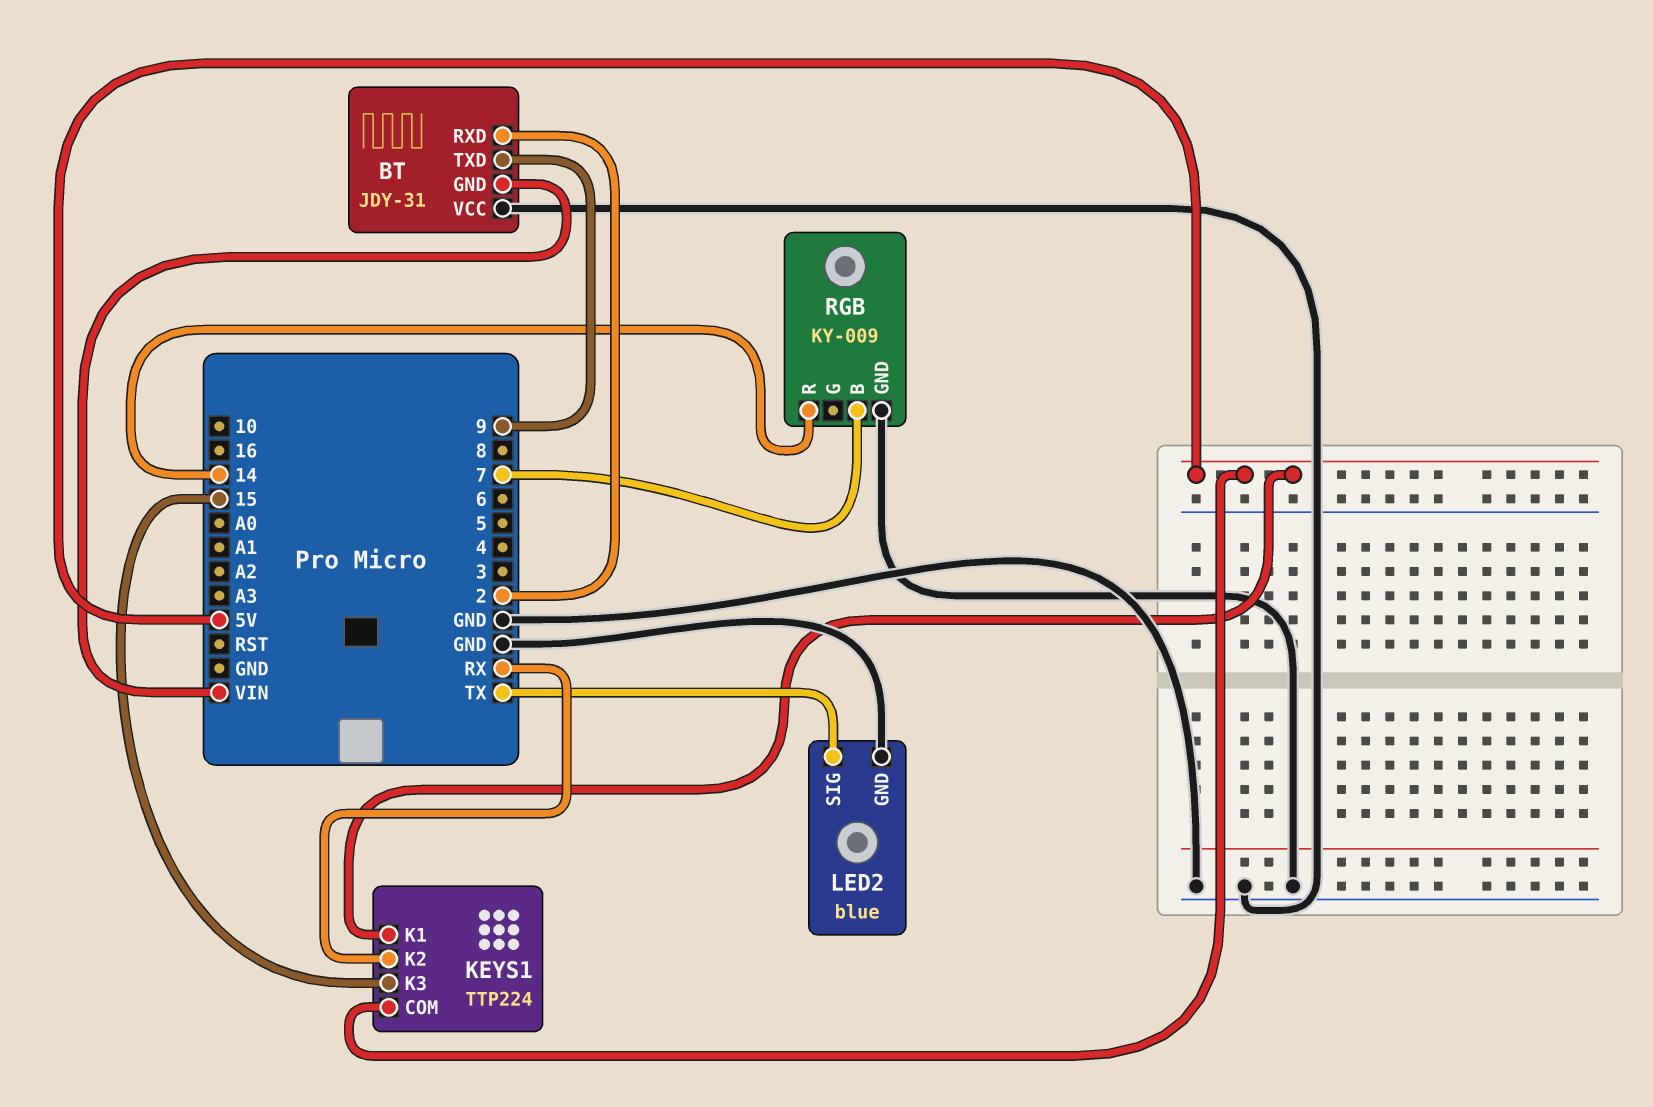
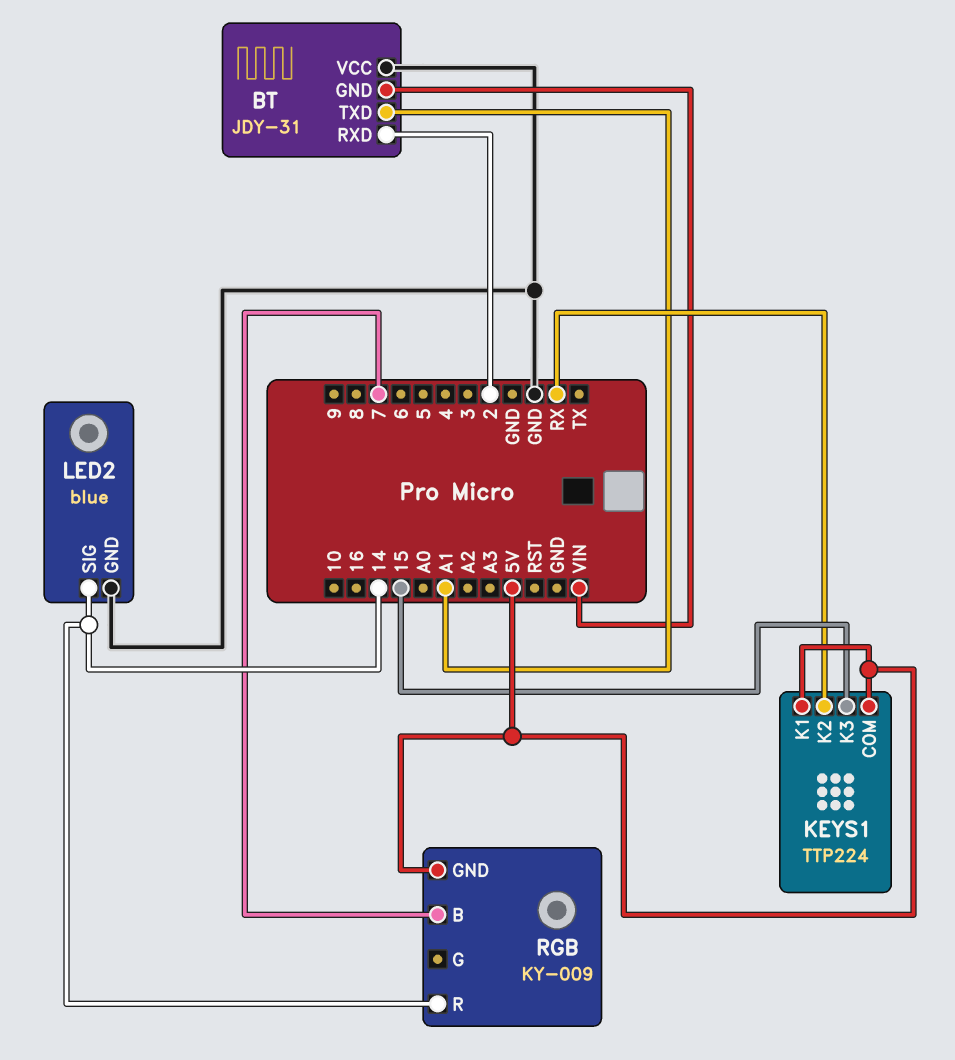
BT pin TXD: 9 -> A1
LED2 pin SIG: TX -> 14
RGB pin GND: GND -> 5V

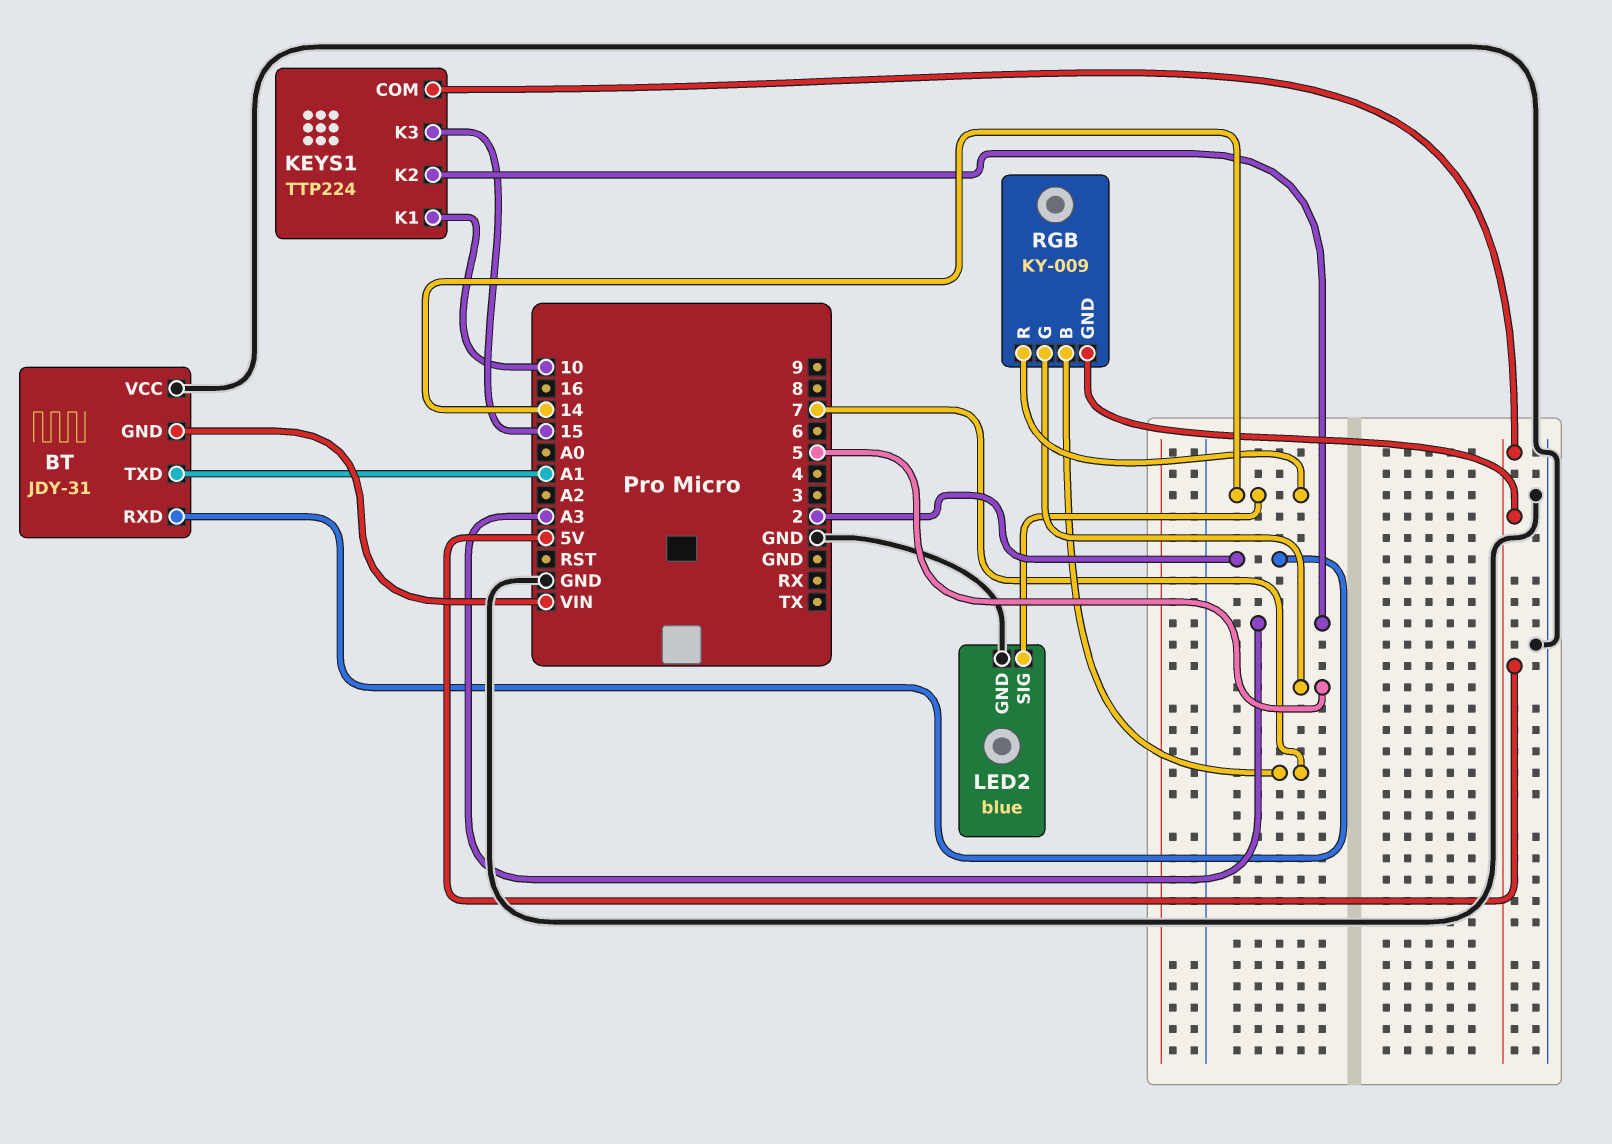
KEYS1 pin K1: 5V -> 10
KEYS1 pin K2: RX -> A3
RGB pin G: none -> 5

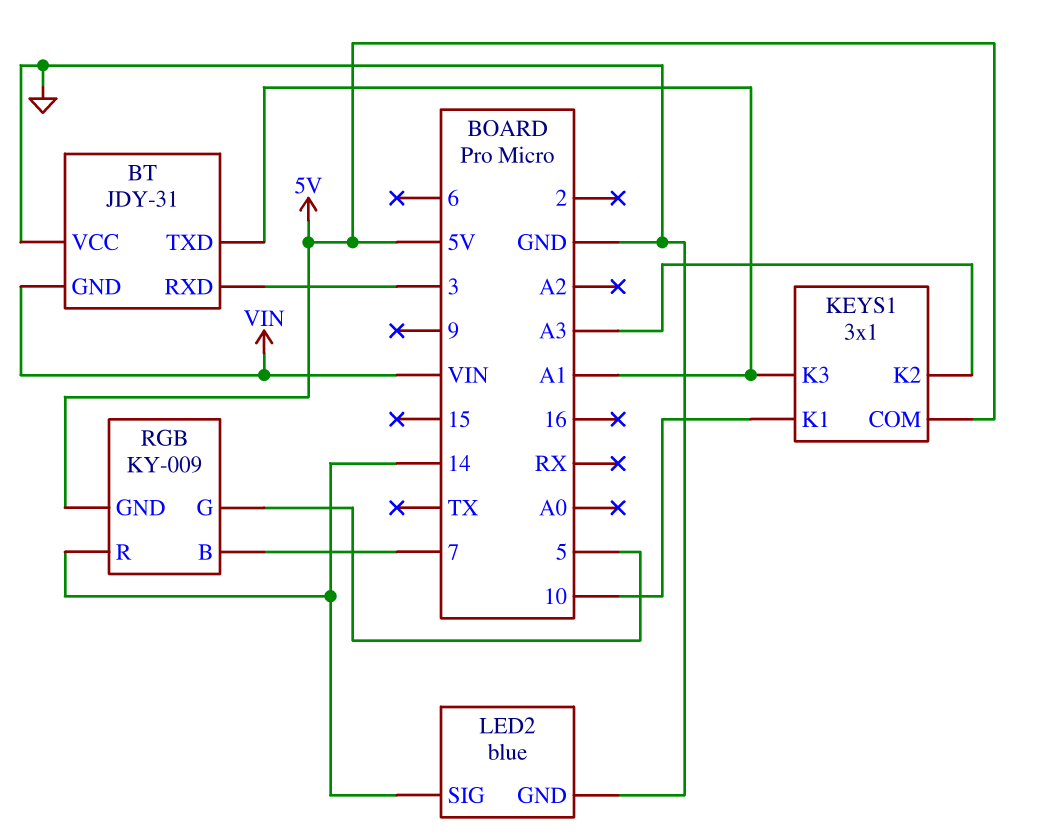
BT pin RXD: 2 -> 3
KEYS1: TTP224 -> 3x1
KEYS1 pin K3: 15 -> A1

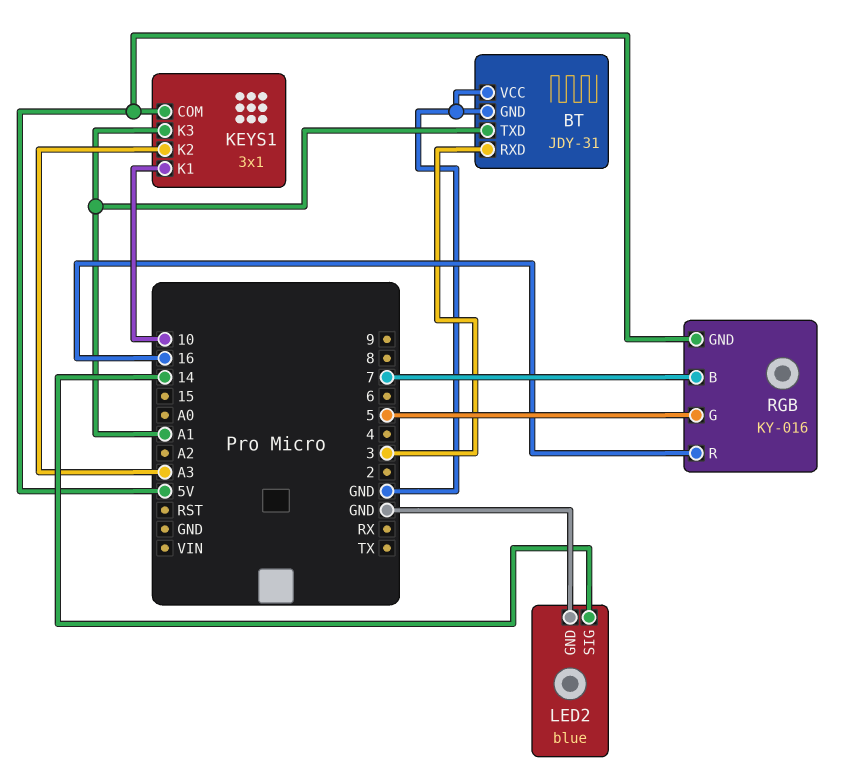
BT pin GND: VIN -> GND
RGB: KY-009 -> KY-016
RGB pin R: 14 -> 16

